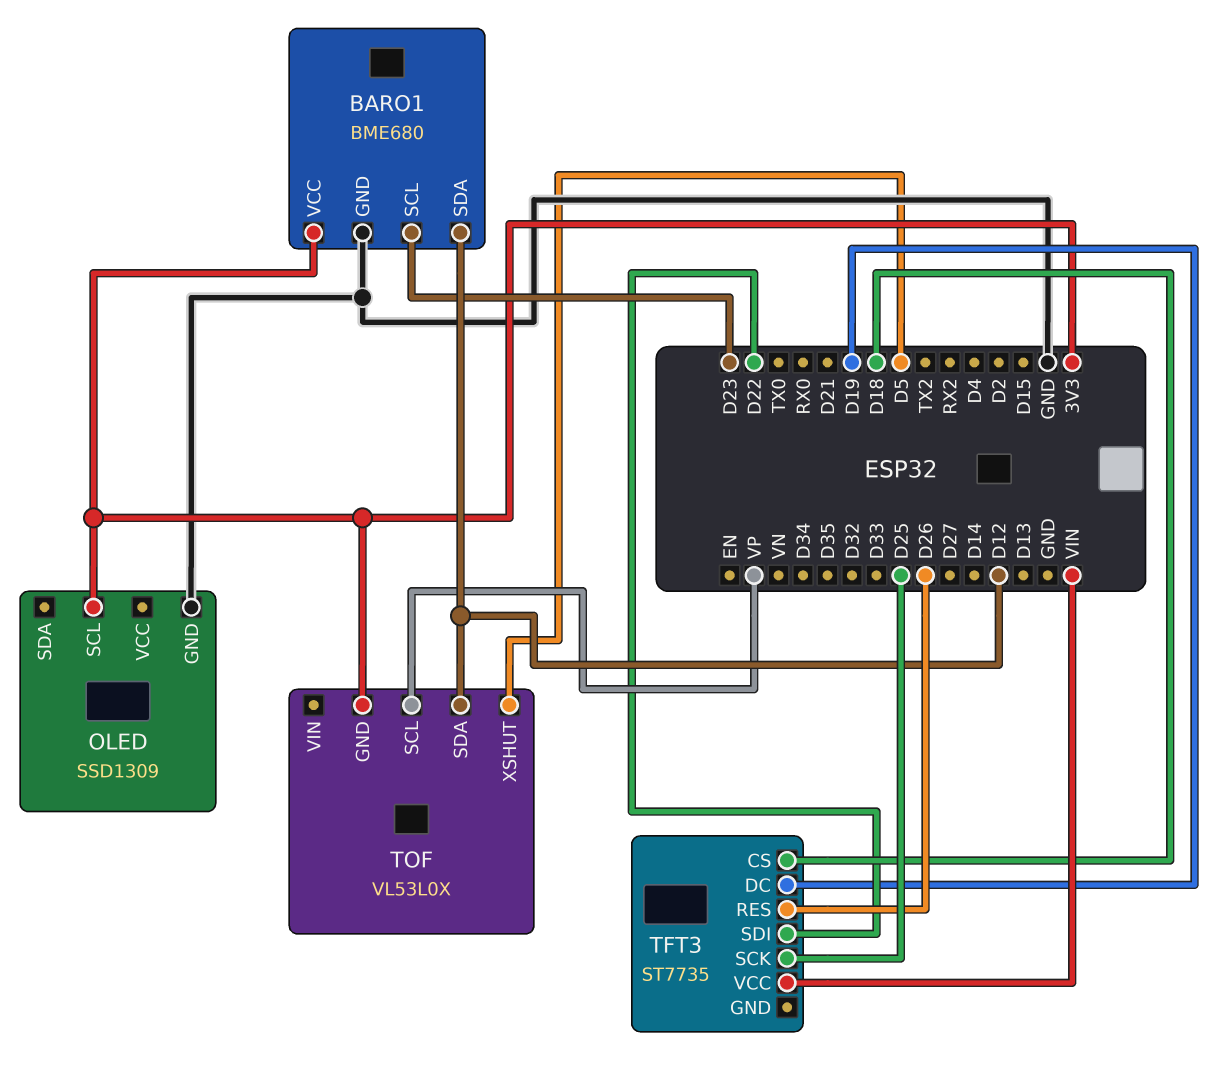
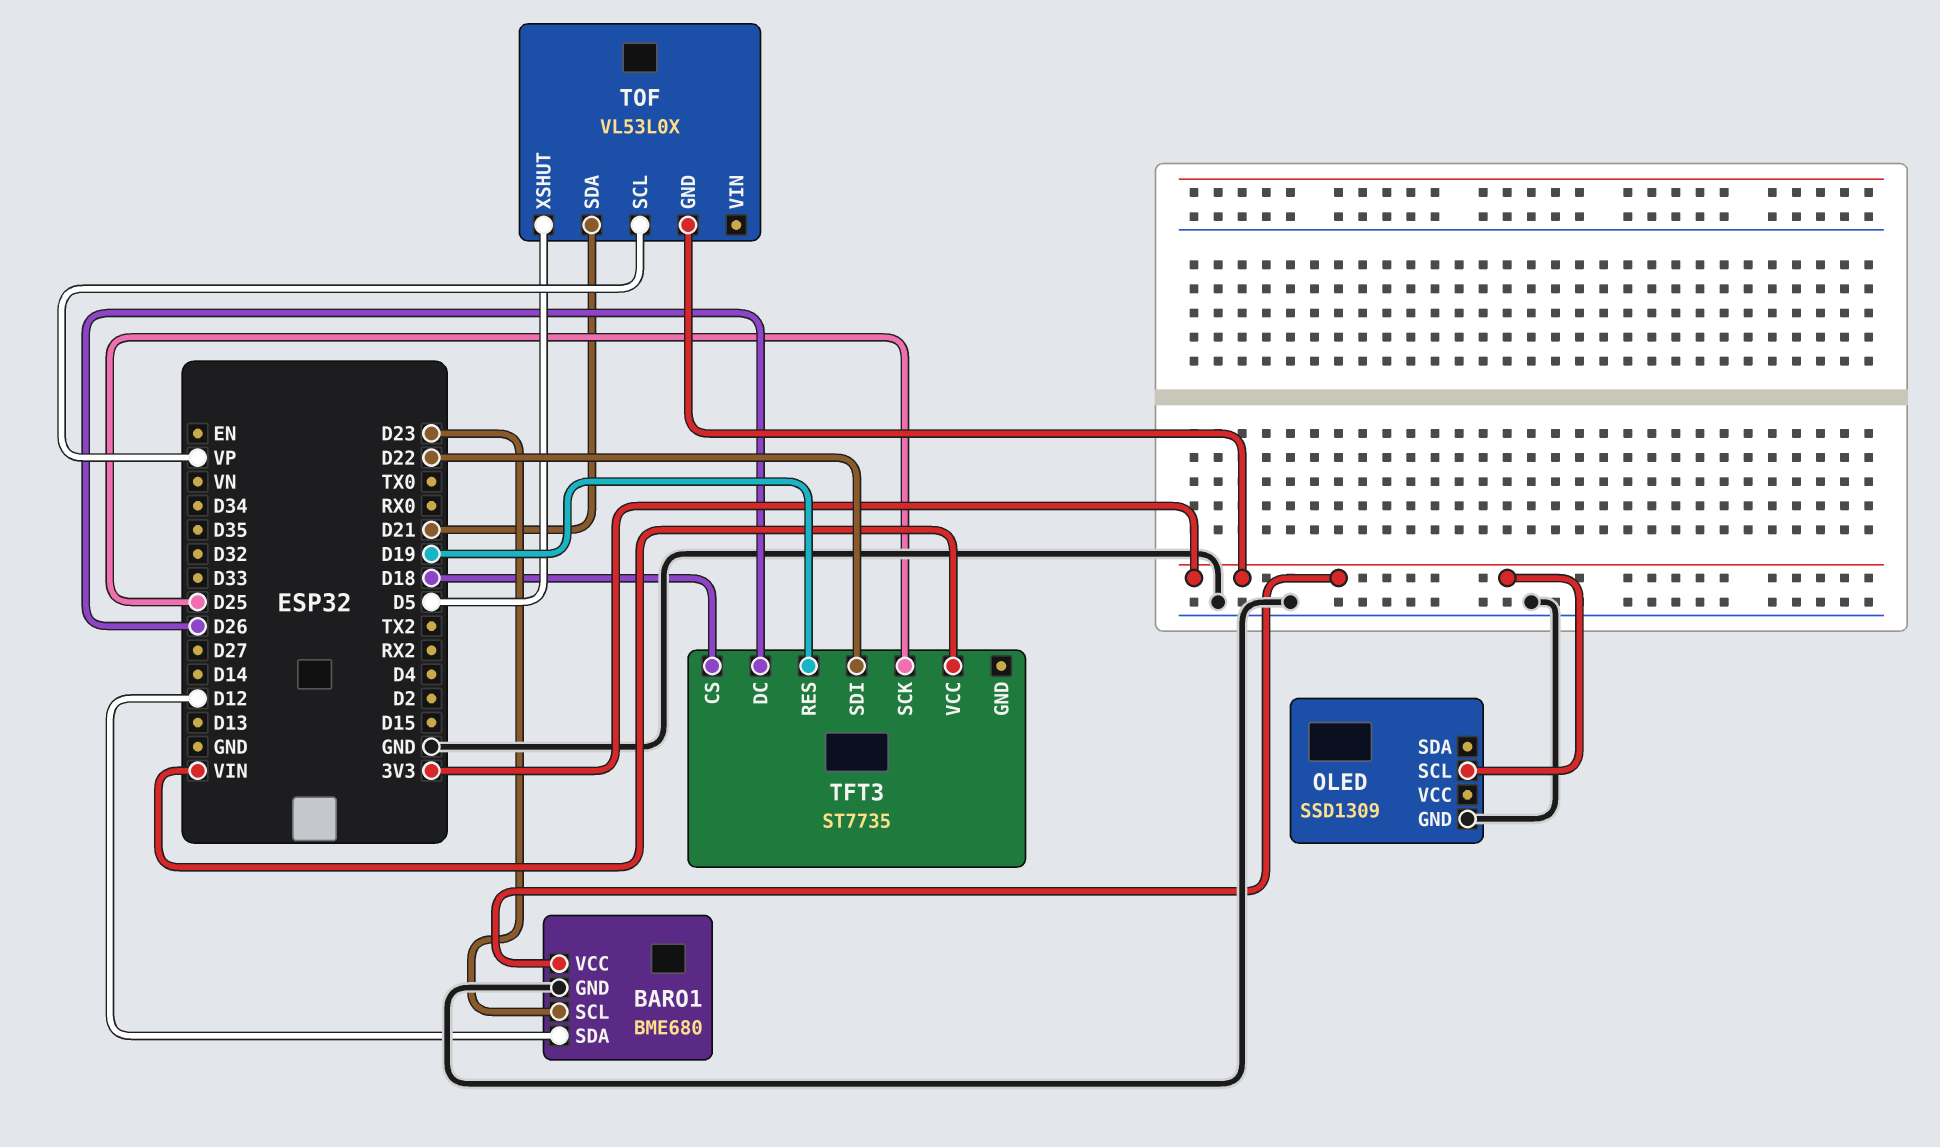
TFT3 pin DC: D19 -> D26
TFT3 pin RES: D26 -> D19
TOF pin SDA: D12 -> D21

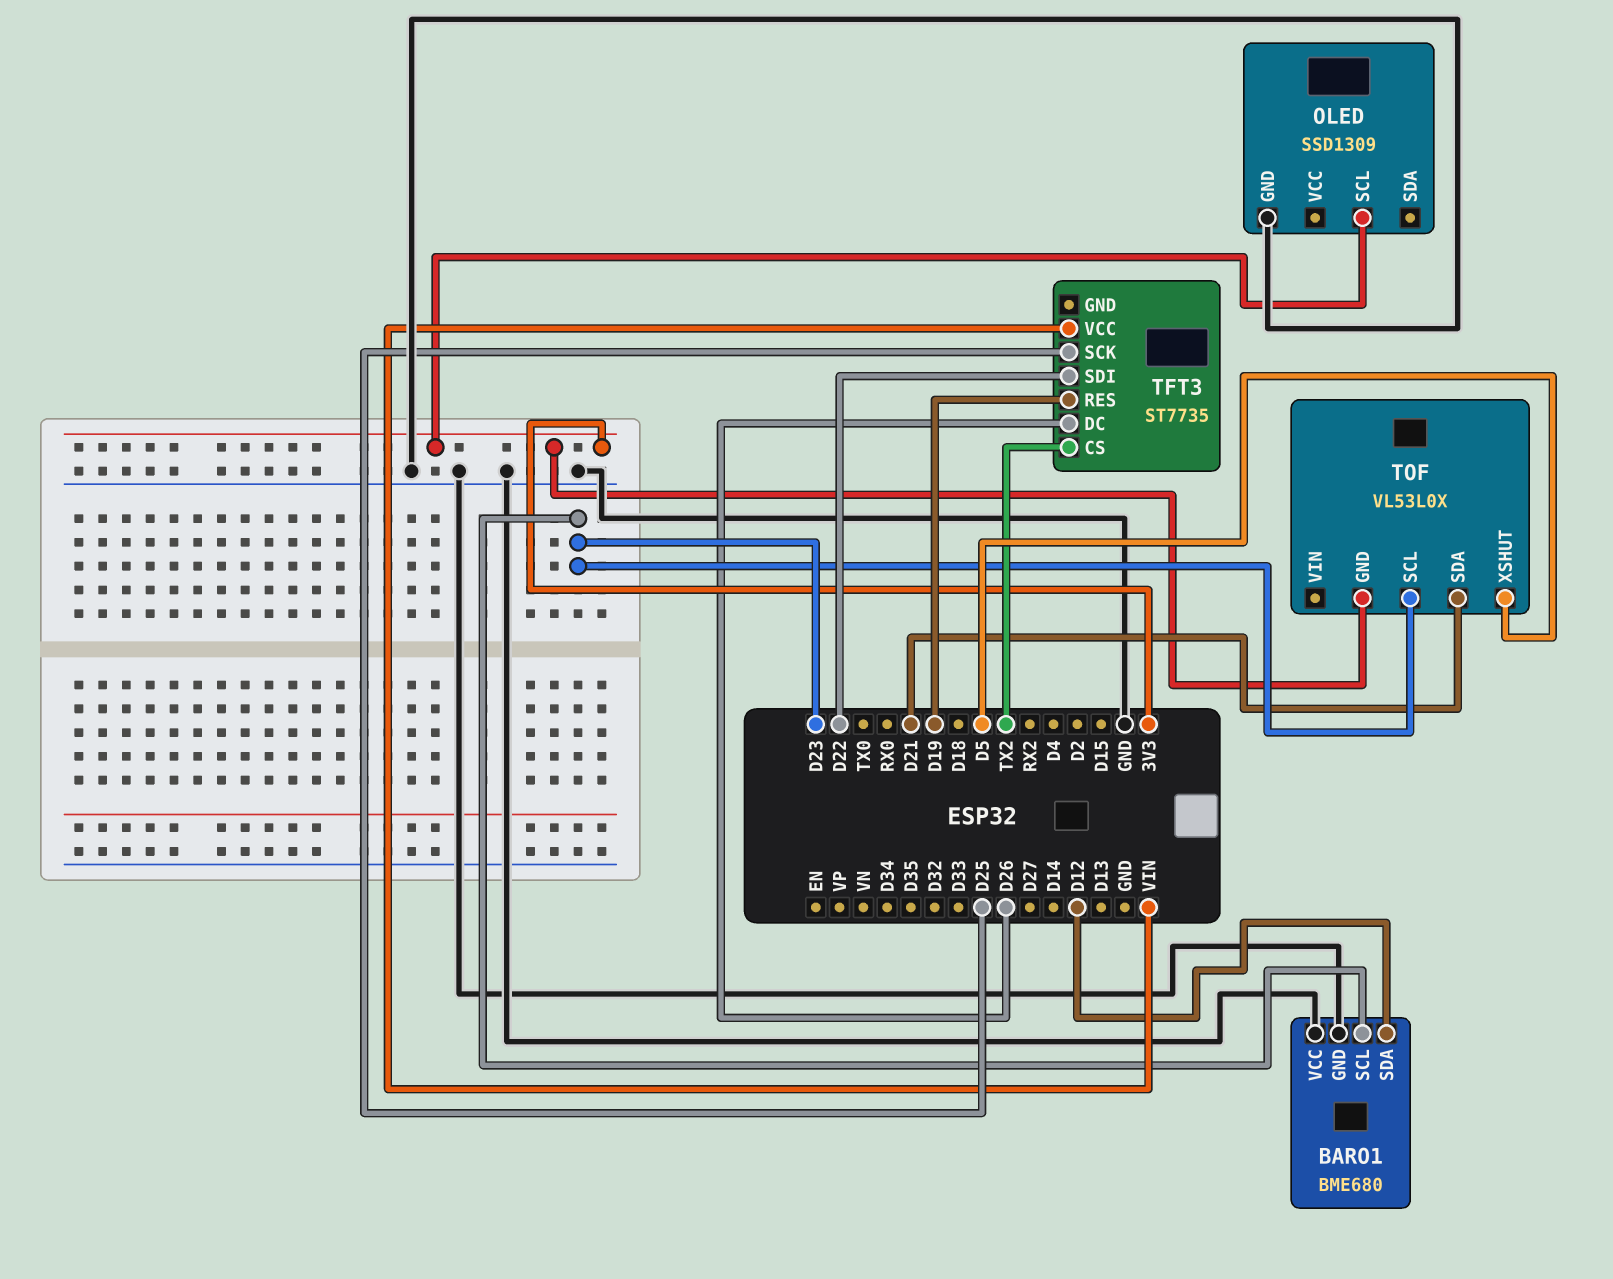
BARO1 pin VCC: 3V3 -> GND
TFT3 pin CS: D18 -> TX2
TOF pin SCL: VP -> D23

